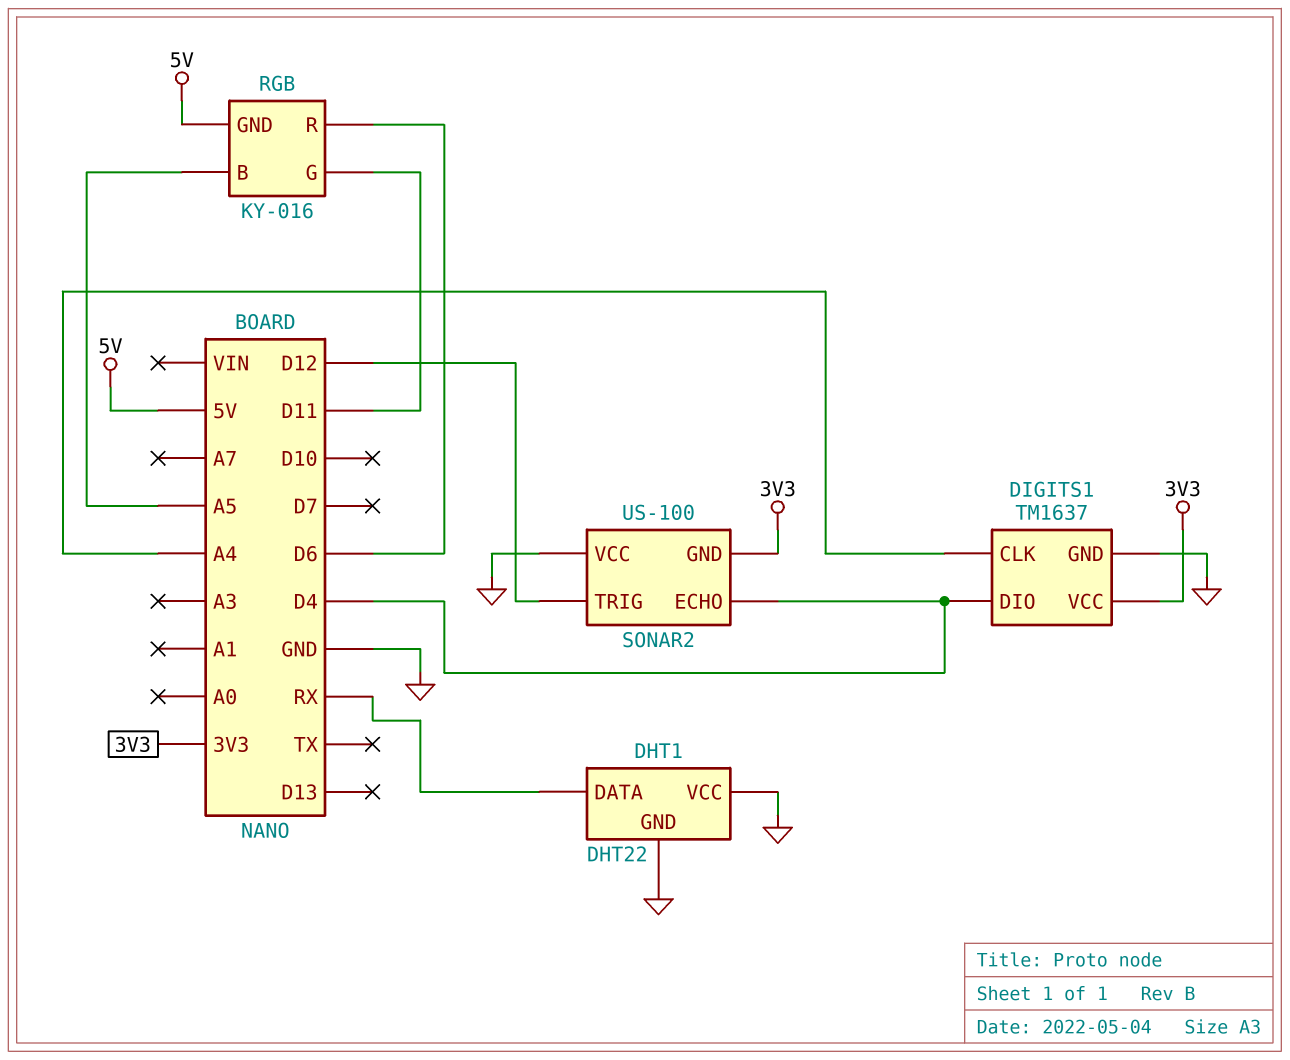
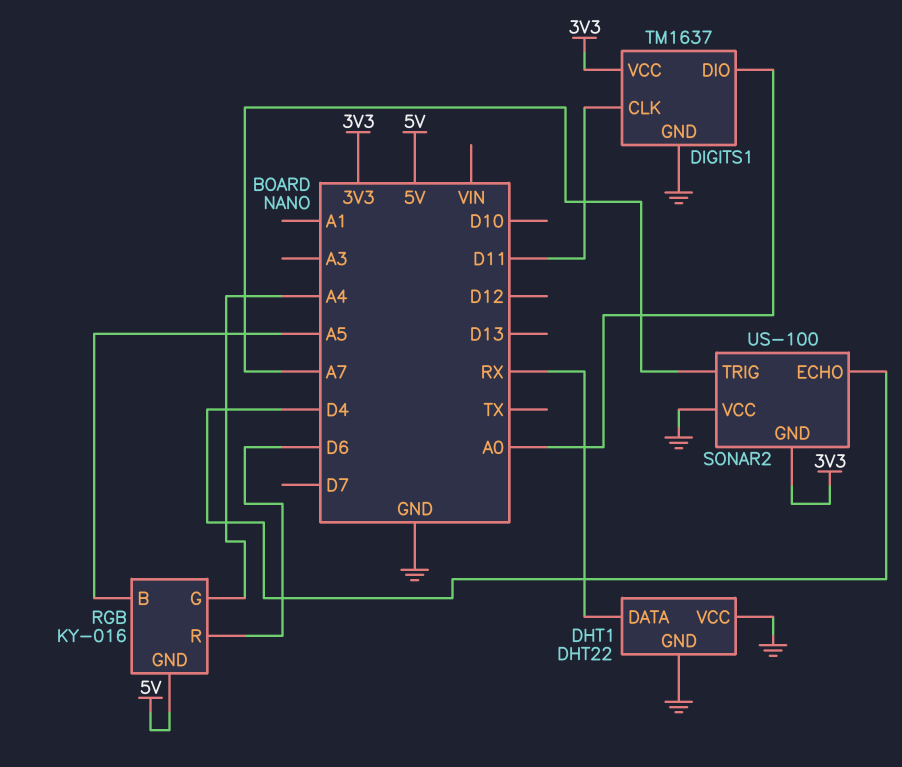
DIGITS1 pin CLK: A4 -> D11
DIGITS1 pin DIO: D4 -> A0
RGB pin G: D11 -> A4
SONAR2 pin TRIG: D12 -> A7

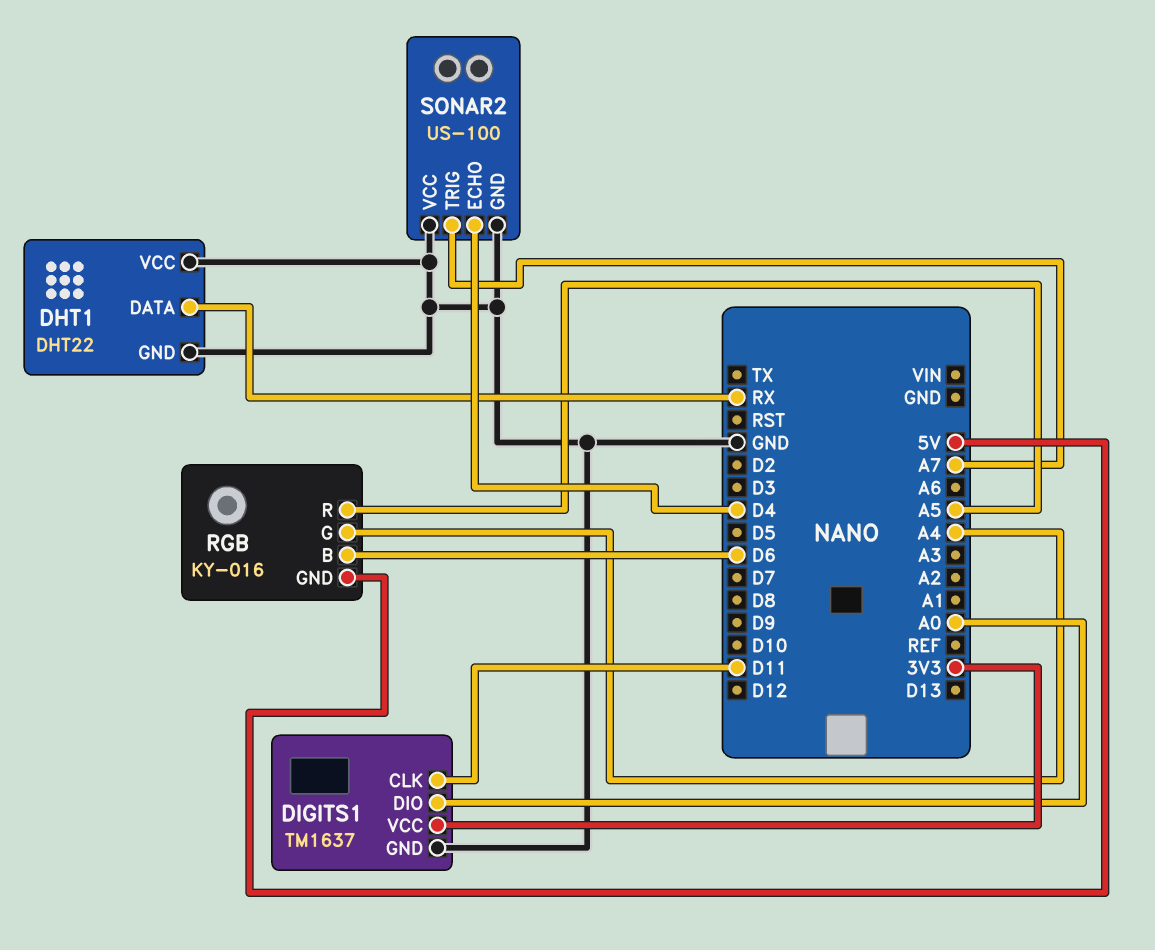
RGB pin B: A5 -> D6
RGB pin R: D6 -> A5
SONAR2 pin GND: 3V3 -> GND

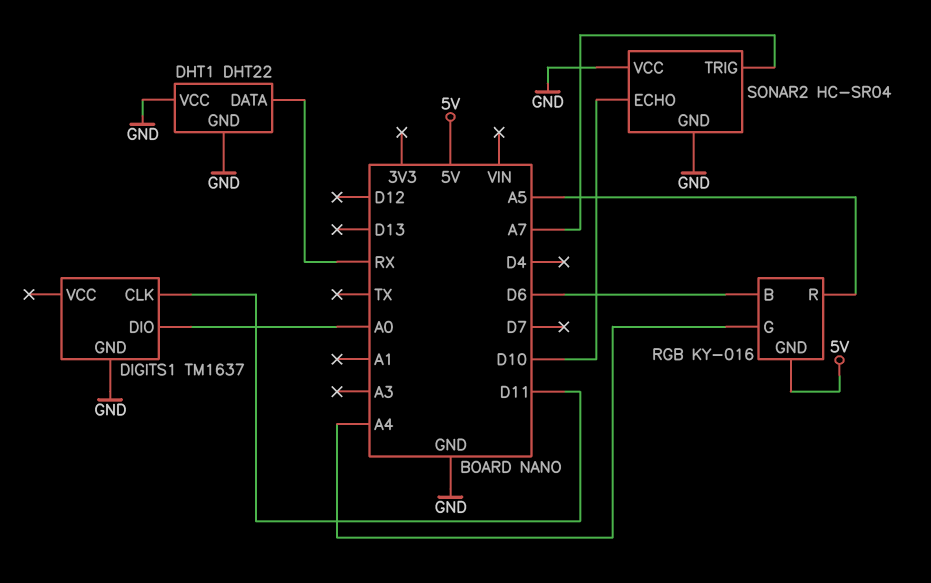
DIGITS1 pin VCC: 3V3 -> none
SONAR2: US-100 -> HC-SR04
SONAR2 pin ECHO: D4 -> D10

